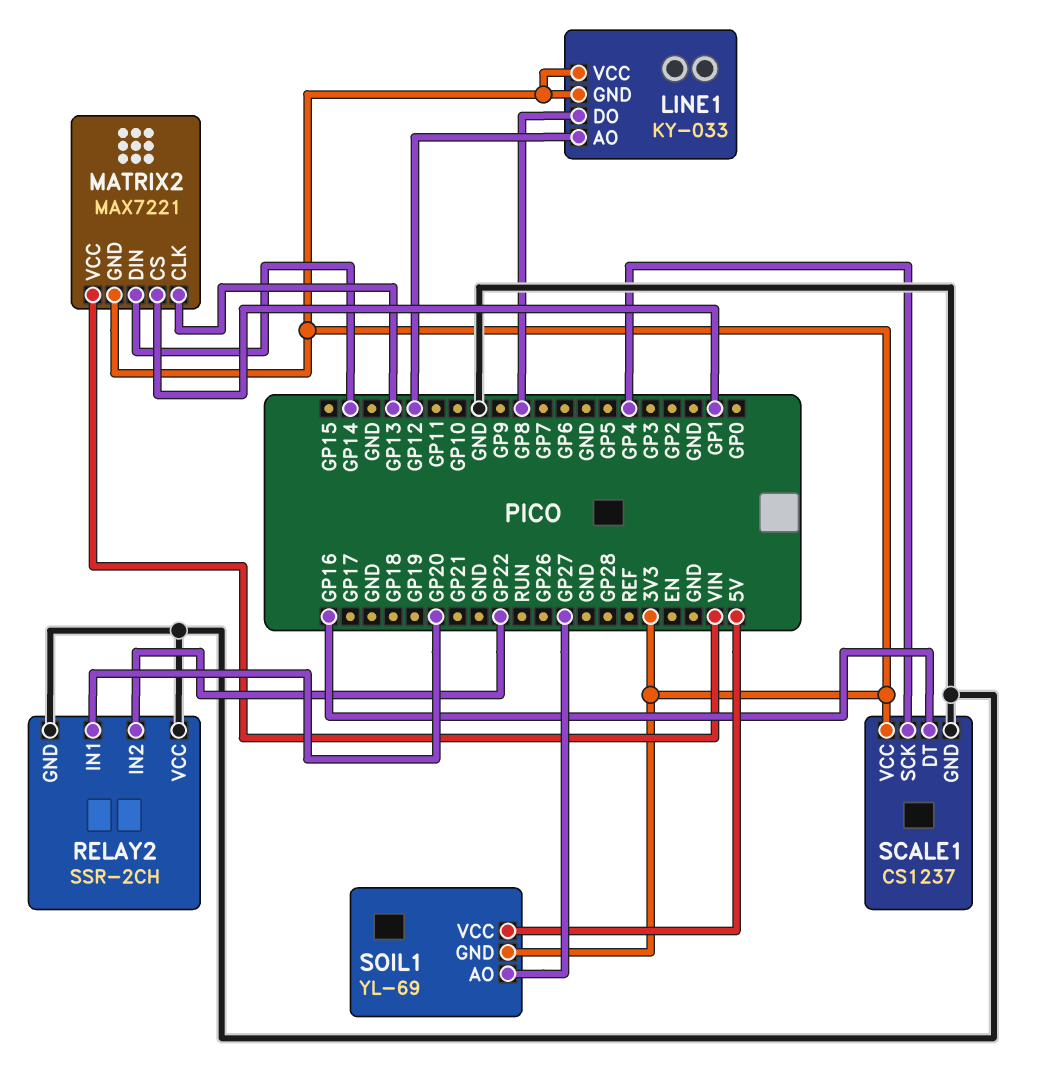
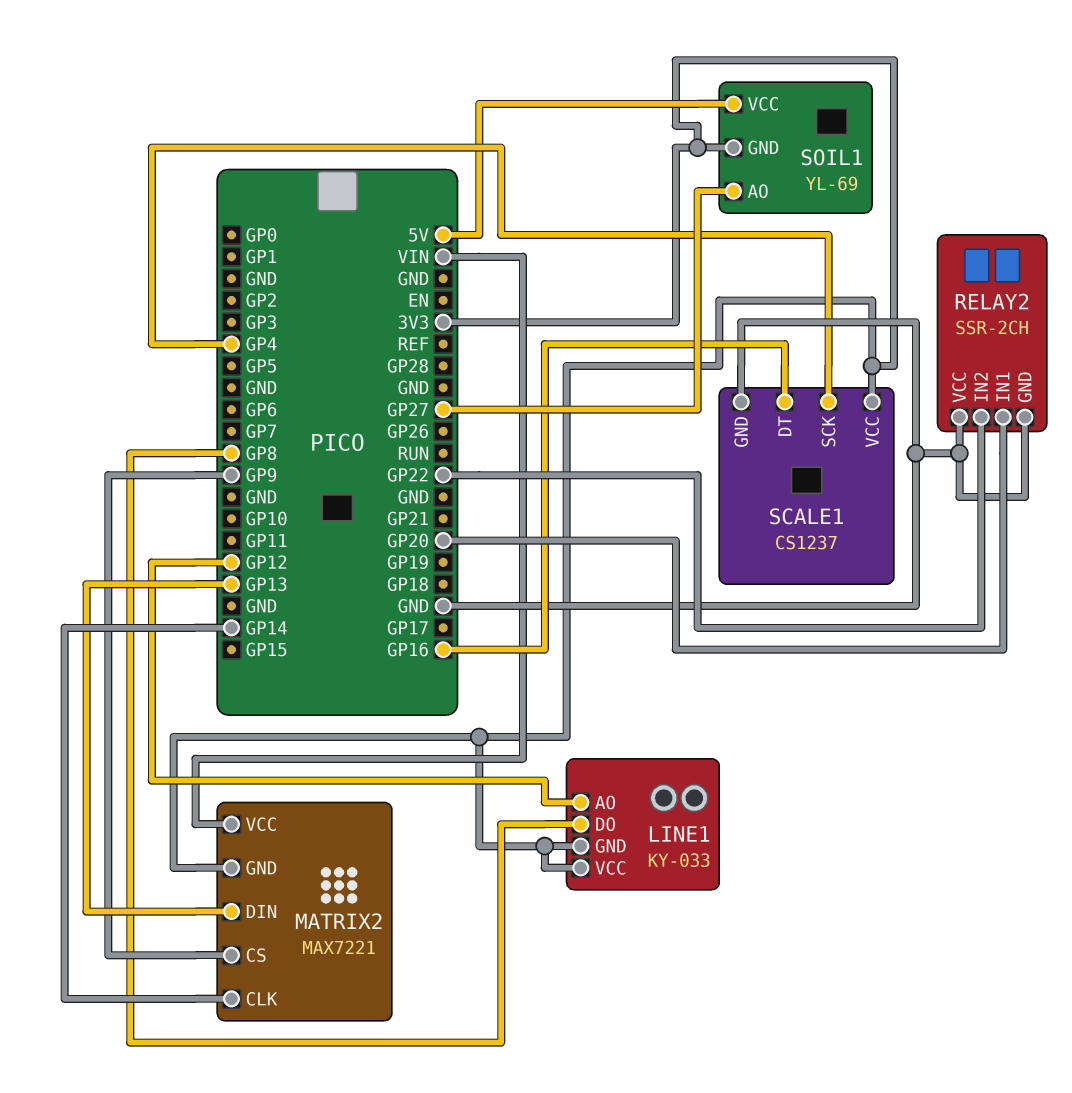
MATRIX2 pin CLK: GP13 -> GP14
MATRIX2 pin CS: GP1 -> GP9
MATRIX2 pin DIN: GP14 -> GP13

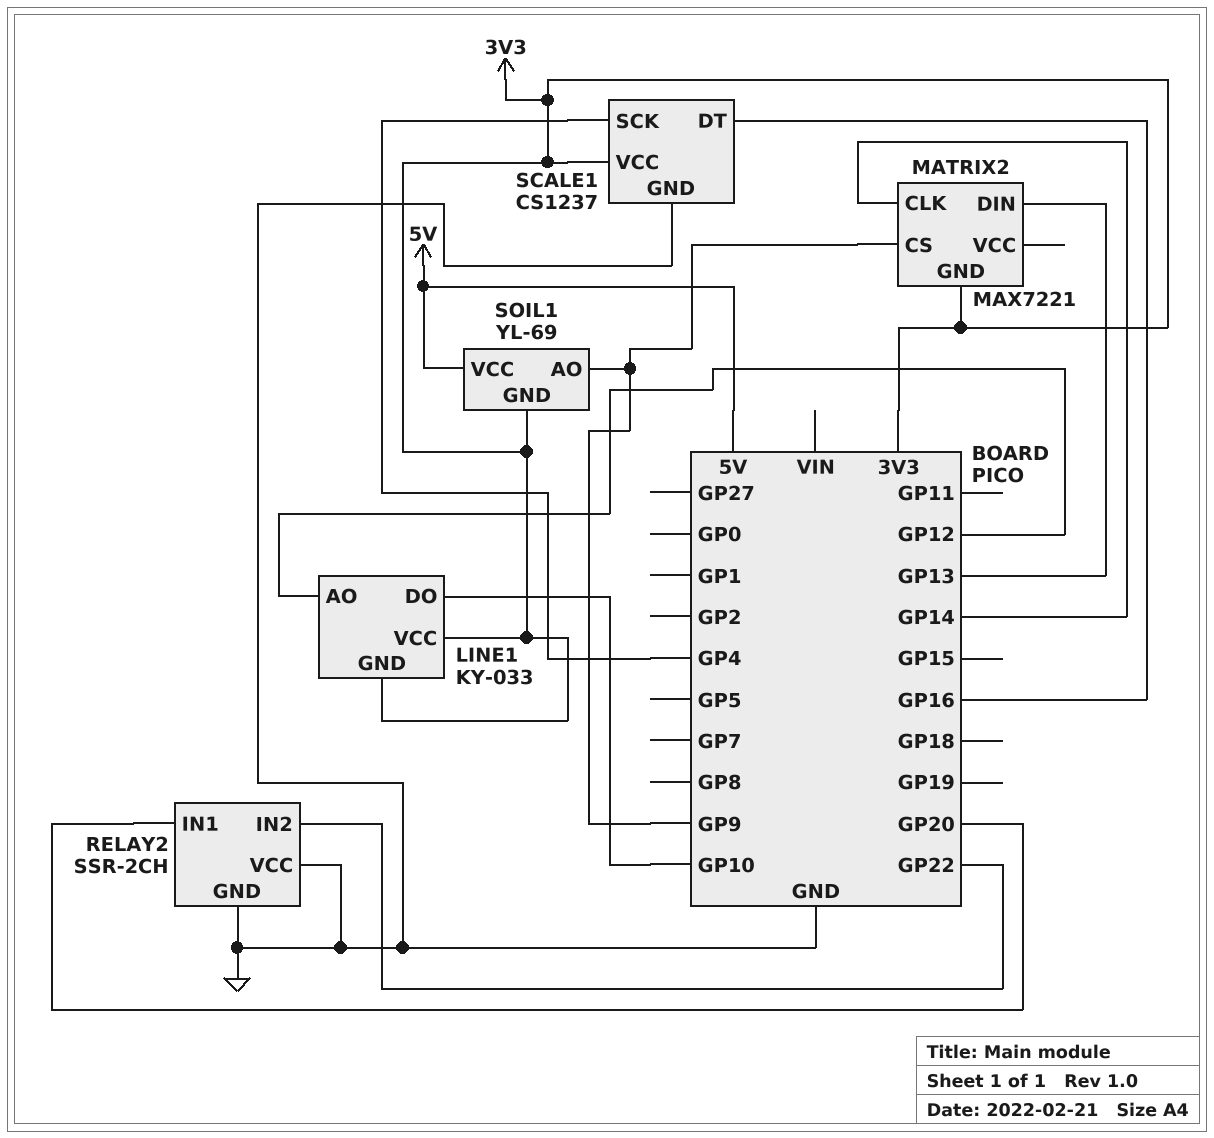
LINE1 pin DO: GP8 -> GP10
MATRIX2 pin VCC: VIN -> none
SOIL1 pin AO: GP27 -> GP9

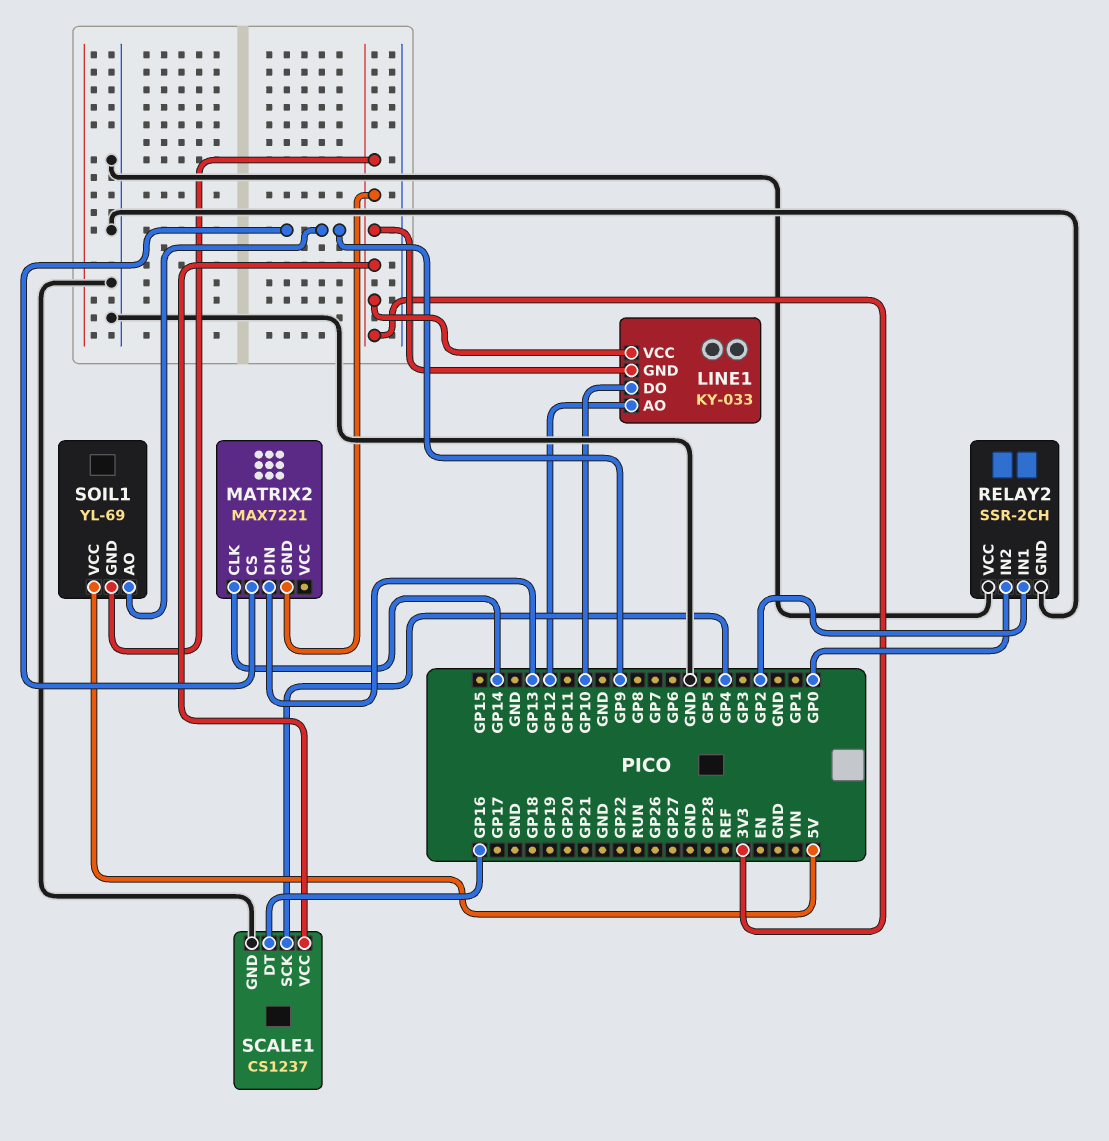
RELAY2 pin IN1: GP20 -> GP2
RELAY2 pin IN2: GP22 -> GP0

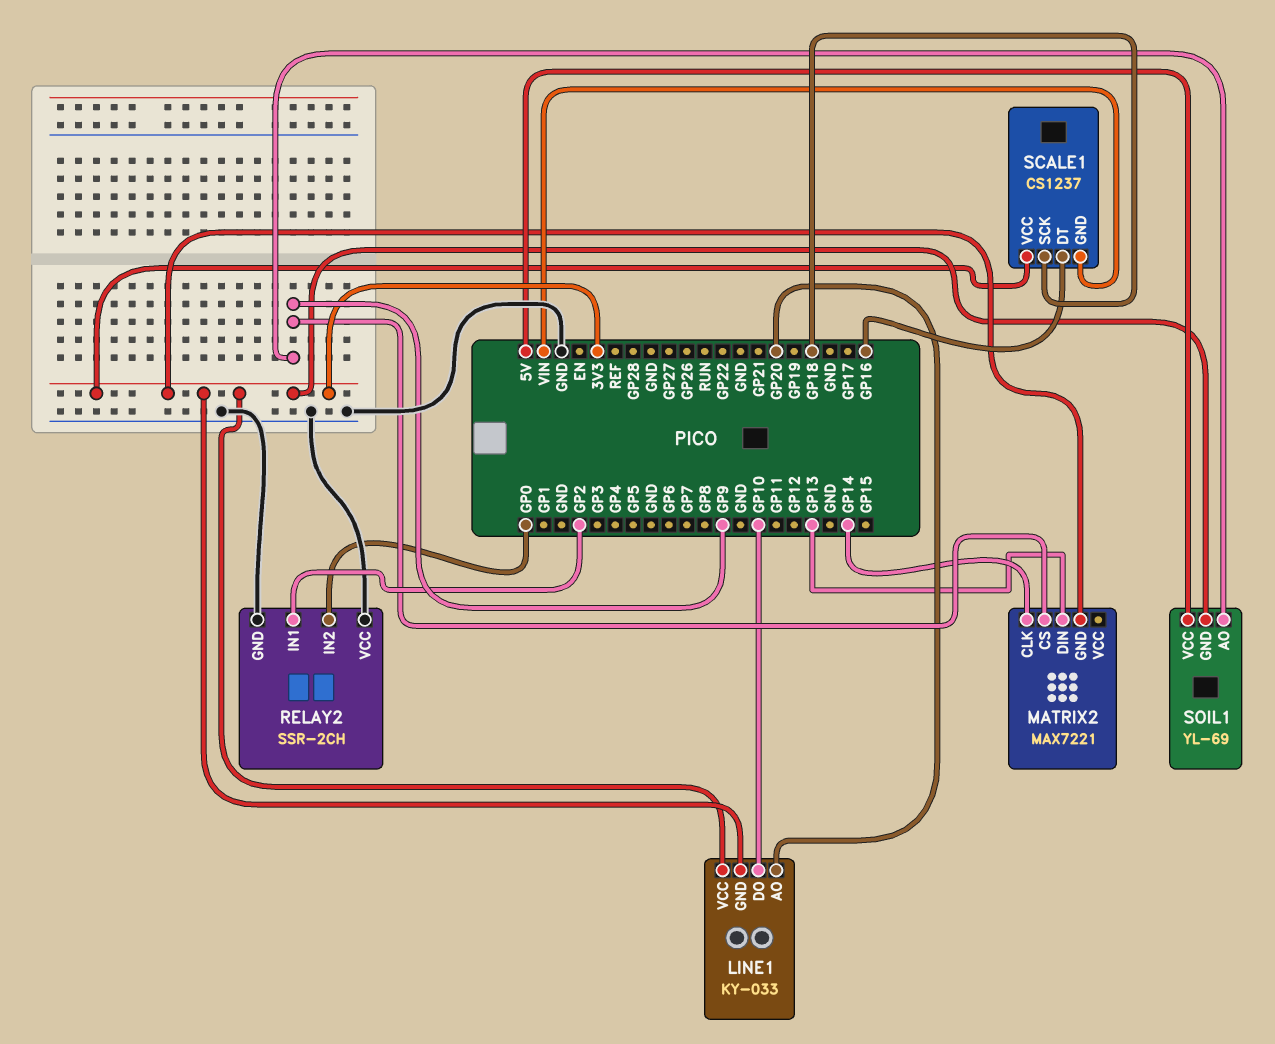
LINE1 pin AO: GP12 -> GP20
SCALE1 pin GND: GND -> VIN
SCALE1 pin SCK: GP4 -> GP18

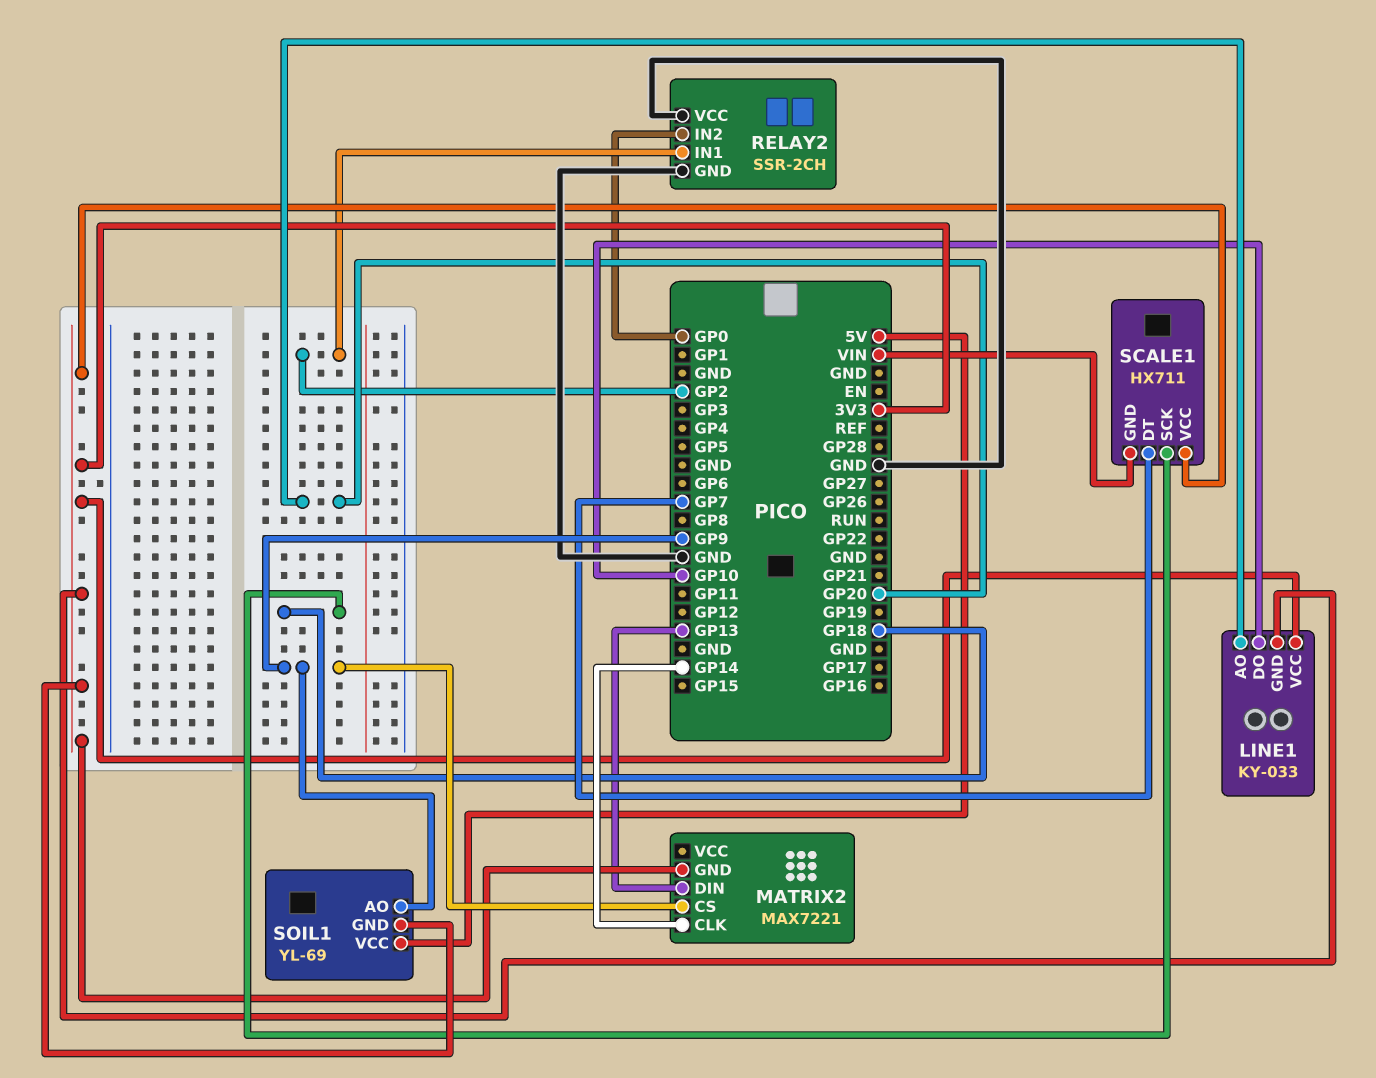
SCALE1: CS1237 -> HX711
SCALE1 pin DT: GP16 -> GP7

